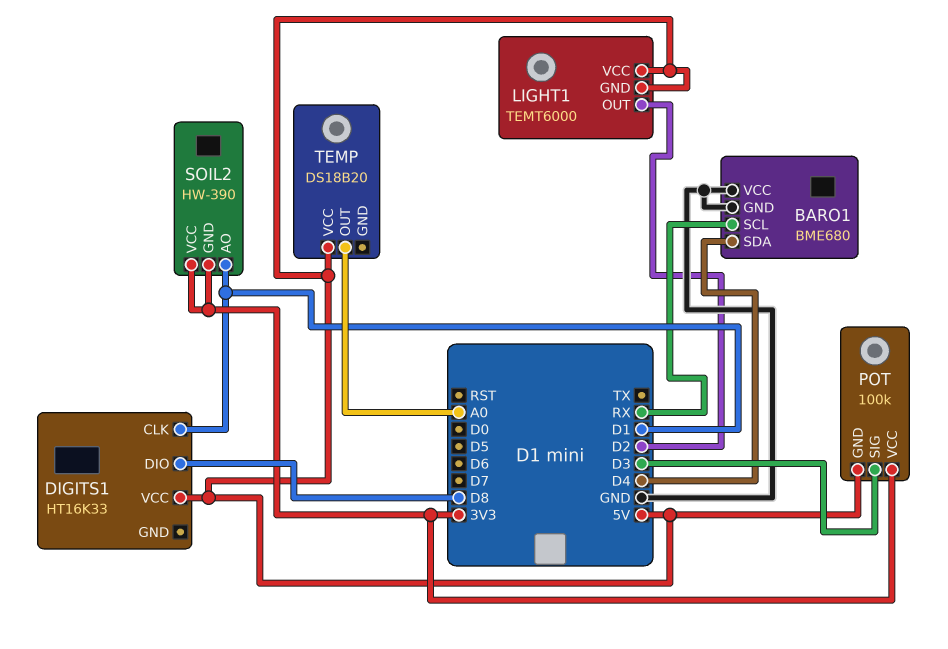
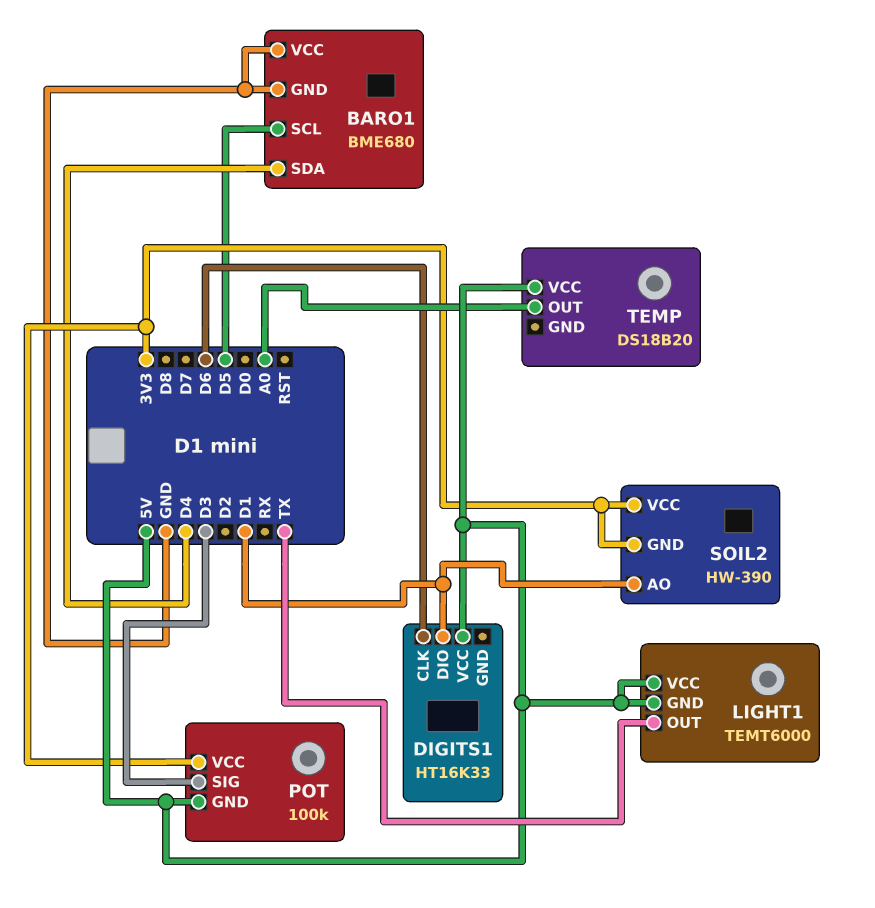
BARO1 pin SCL: RX -> D5
DIGITS1 pin CLK: D1 -> D6
DIGITS1 pin DIO: D8 -> D1
LIGHT1 pin OUT: D2 -> TX

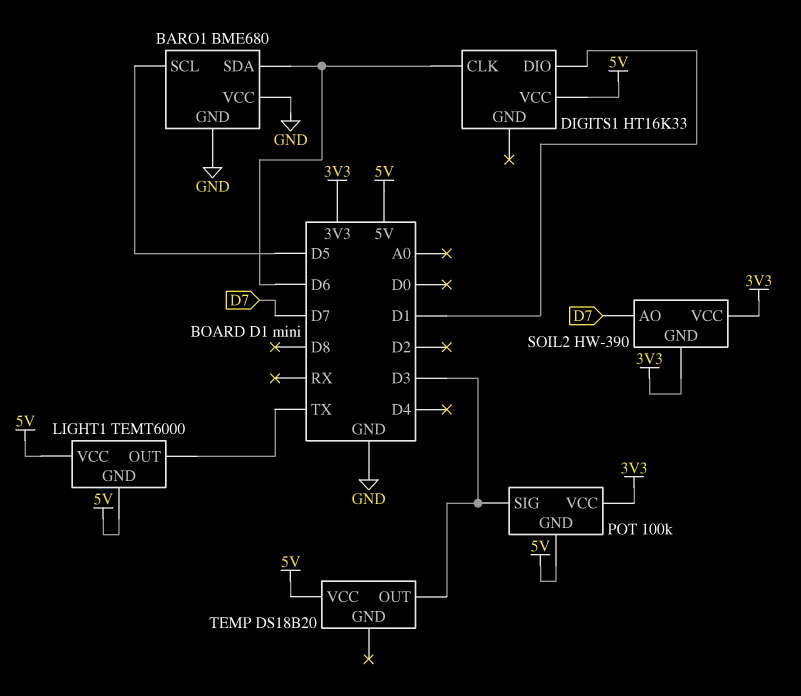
BARO1 pin SDA: D4 -> D6
SOIL2 pin AO: D1 -> D7
TEMP pin OUT: A0 -> D3

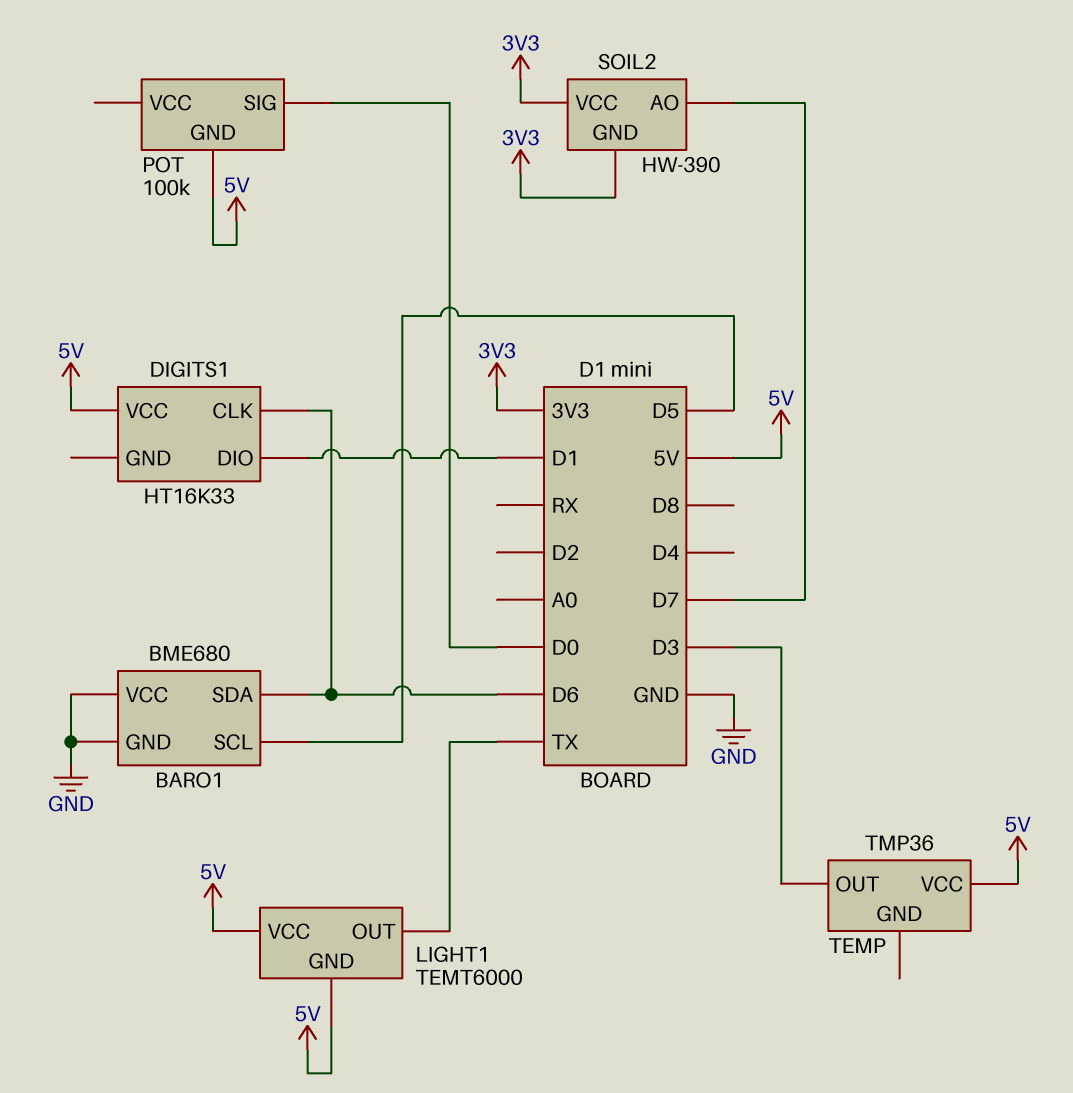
POT pin SIG: D3 -> D0
POT pin VCC: 3V3 -> none
TEMP: DS18B20 -> TMP36

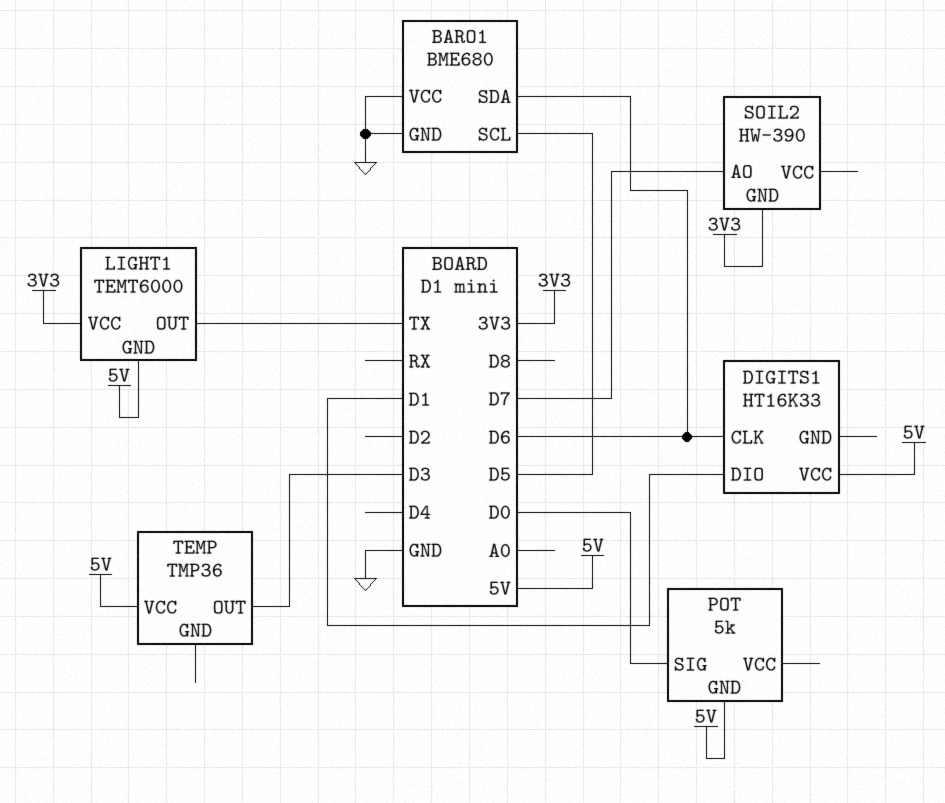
LIGHT1 pin VCC: 5V -> 3V3
POT: 100k -> 5k
SOIL2 pin VCC: 3V3 -> none

